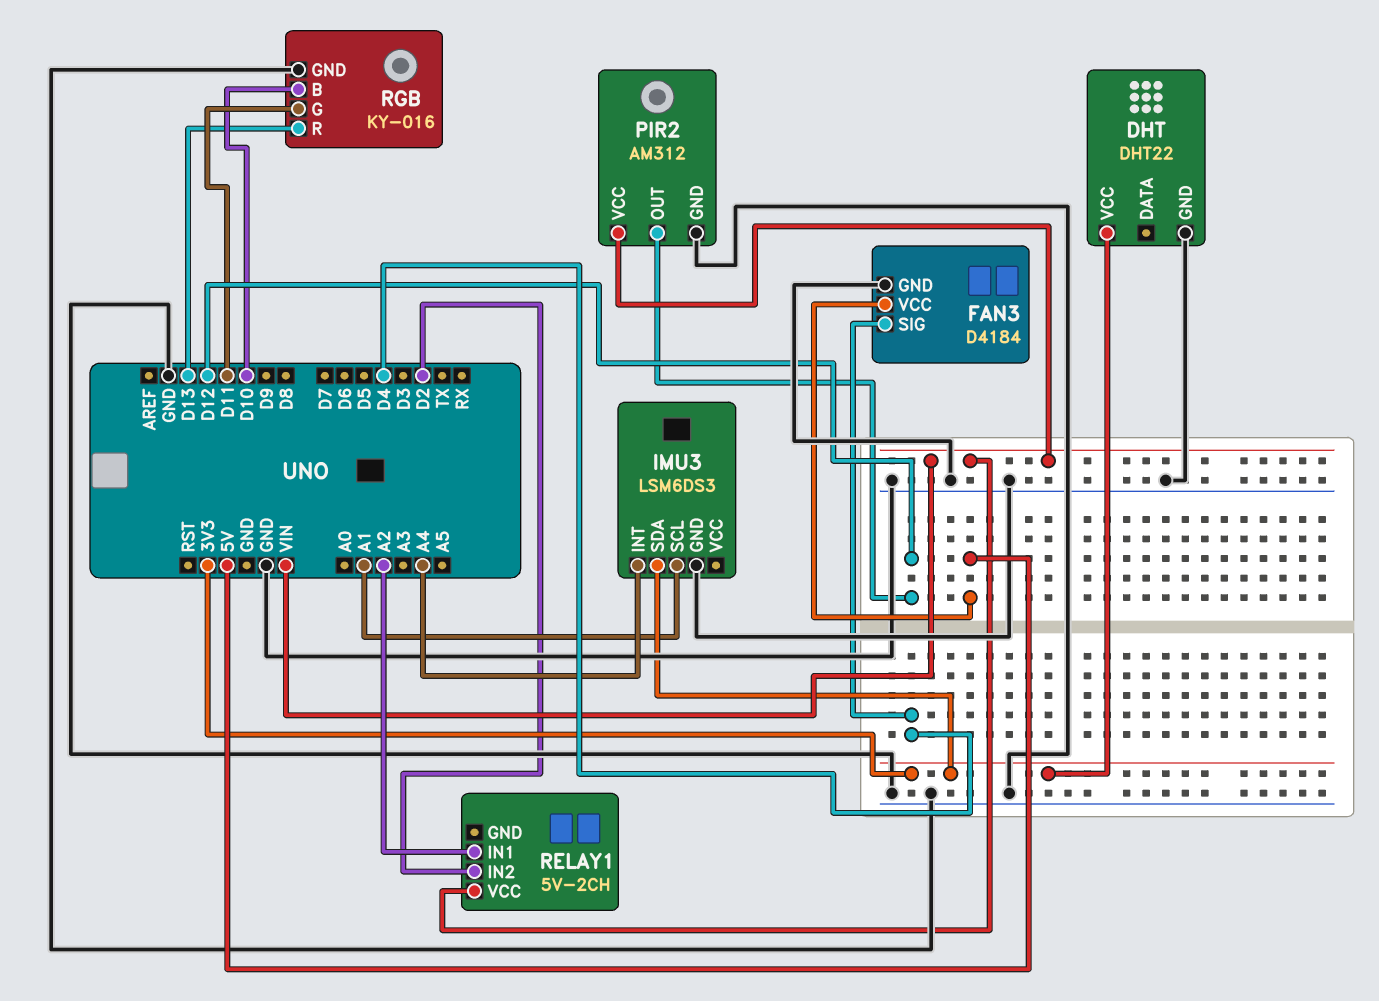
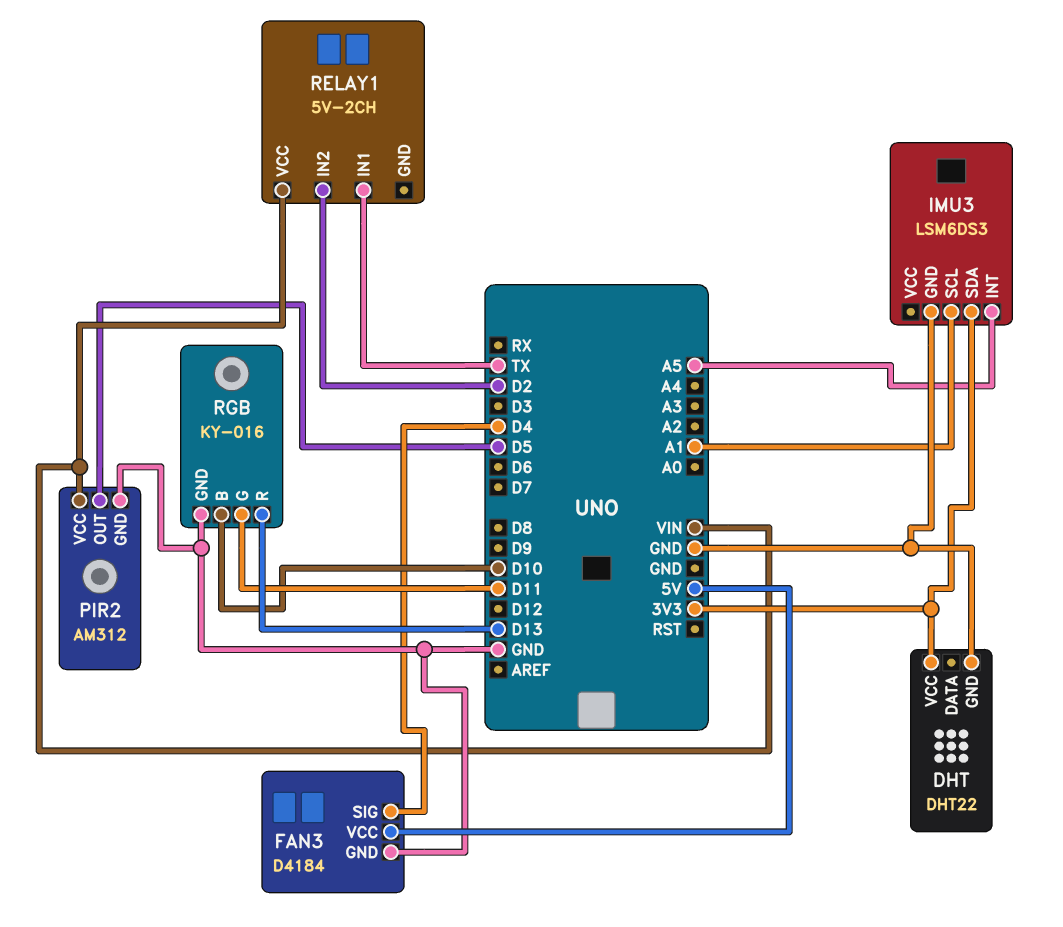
IMU3 pin INT: A4 -> A5
PIR2 pin OUT: D12 -> D5
RELAY1 pin IN1: A2 -> TX

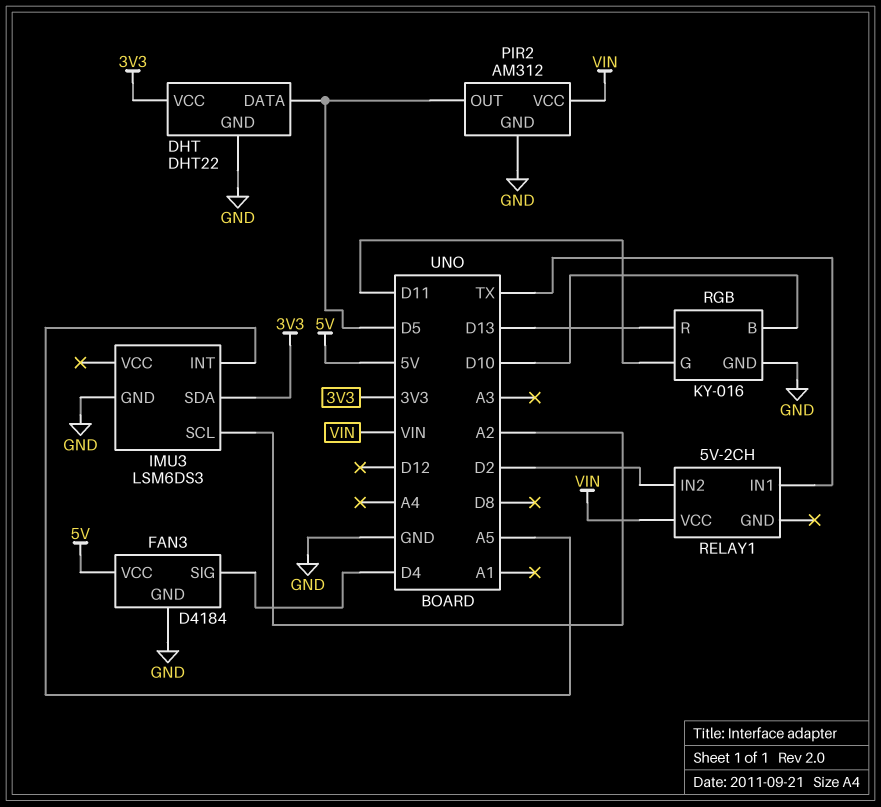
DHT pin DATA: none -> D5
IMU3 pin SCL: A1 -> A2

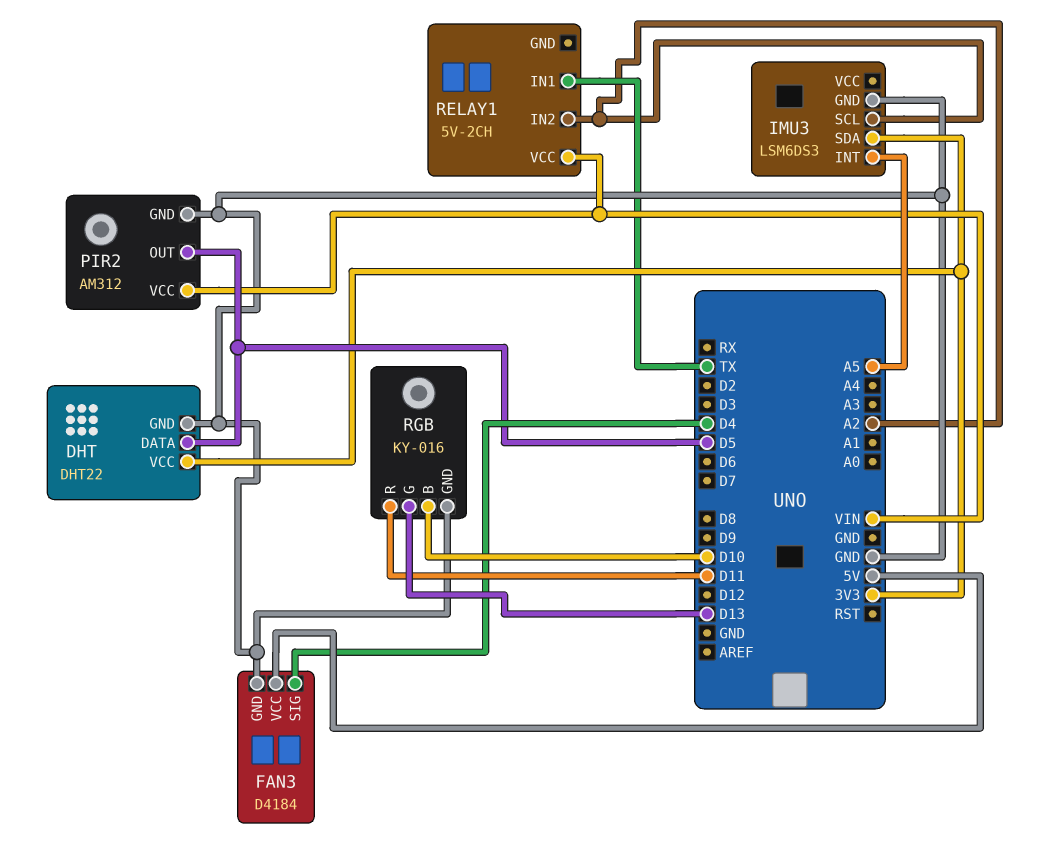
RELAY1 pin IN2: D2 -> A2
RGB pin G: D11 -> D13
RGB pin R: D13 -> D11

